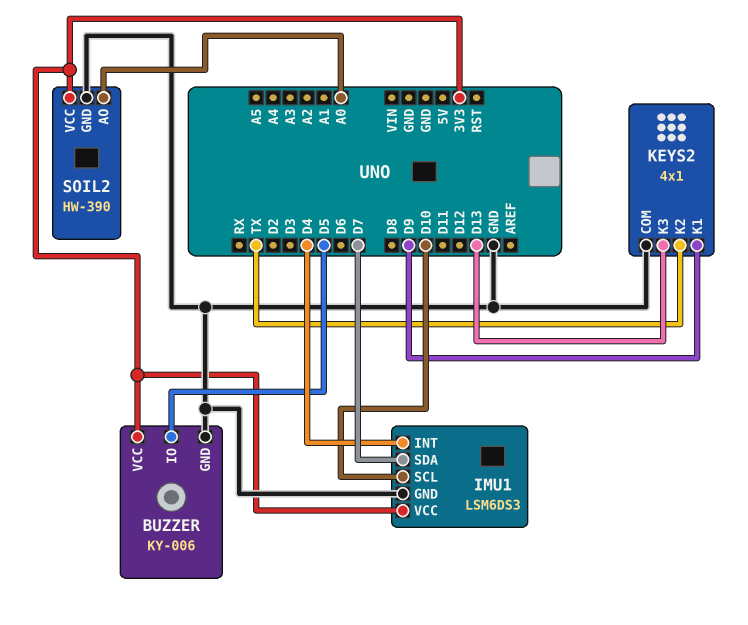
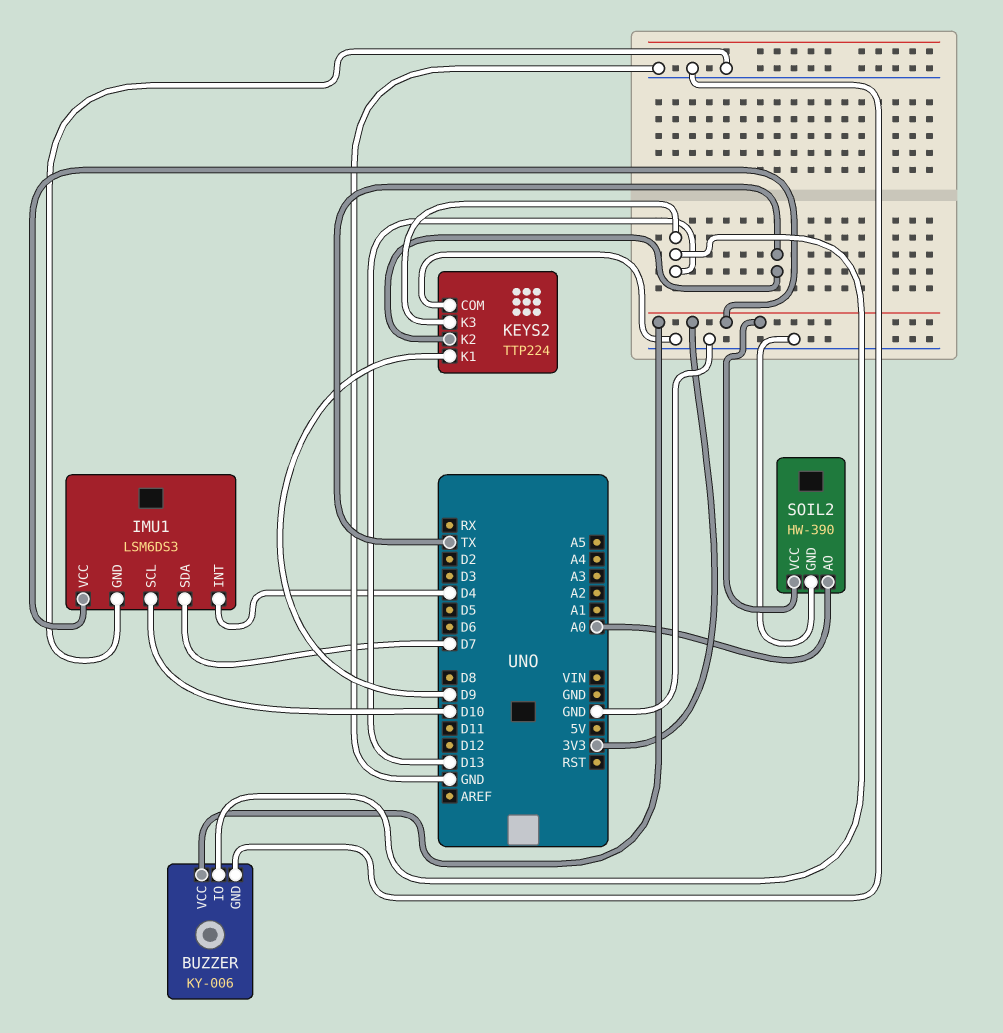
BUZZER pin IO: D5 -> D13
KEYS2: 4x1 -> TTP224

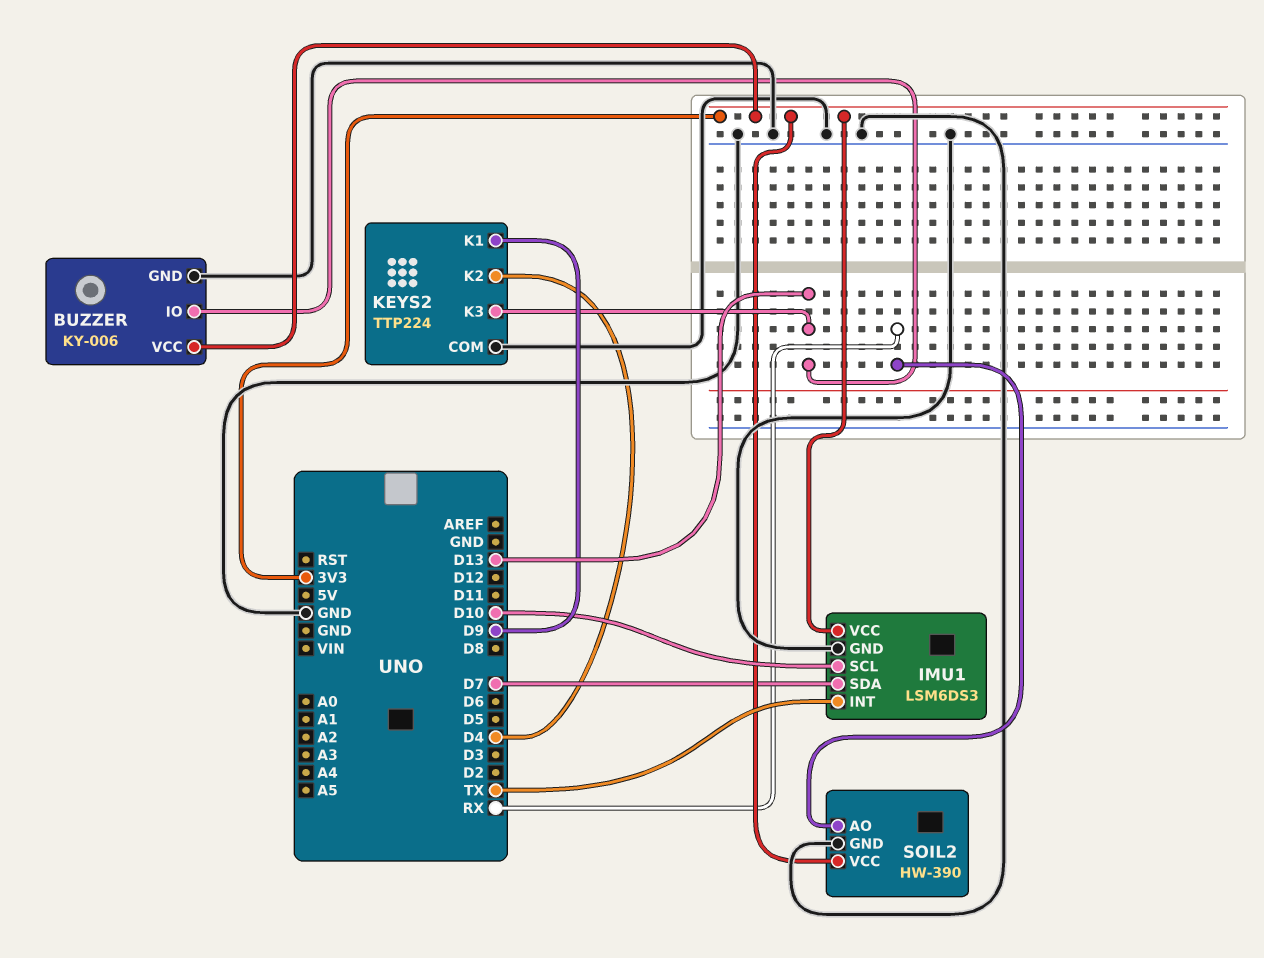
IMU1 pin INT: D4 -> TX
KEYS2 pin K2: TX -> D4
SOIL2 pin AO: A0 -> RX

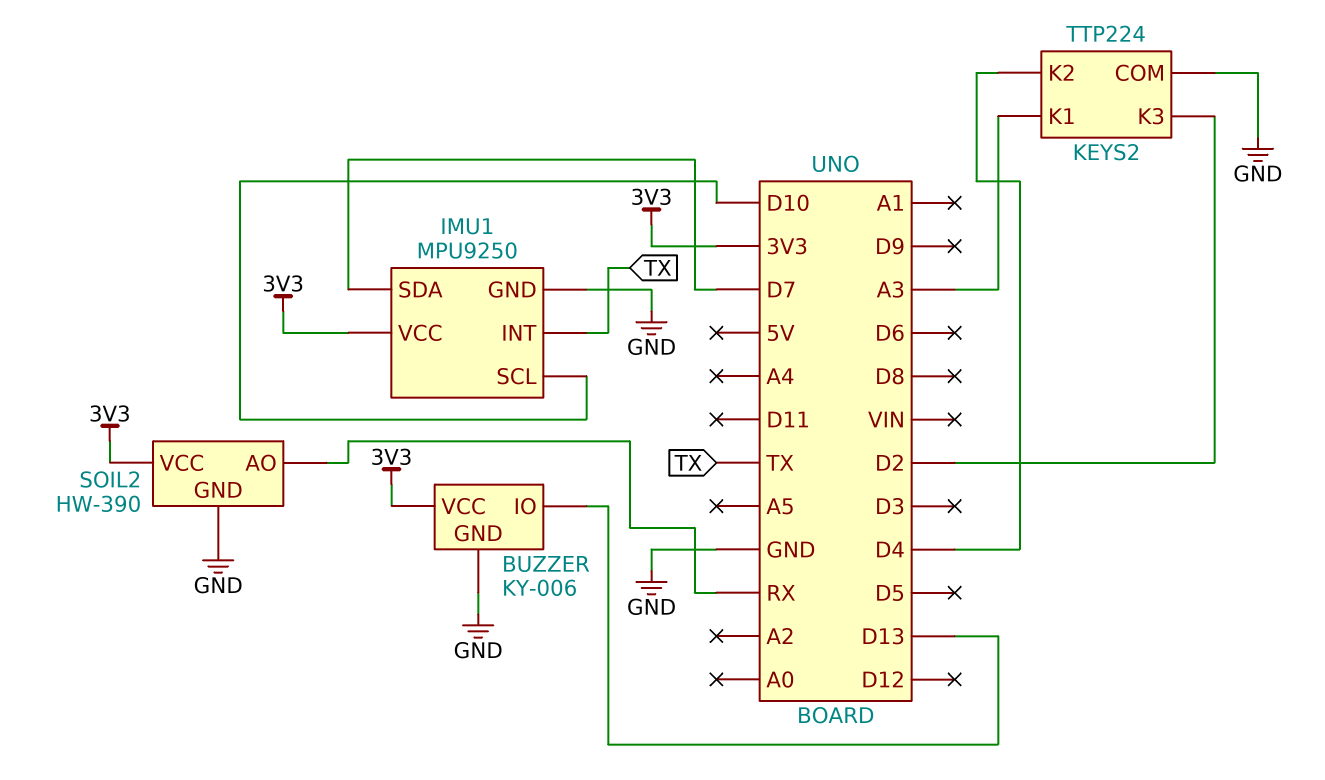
IMU1: LSM6DS3 -> MPU9250
KEYS2 pin K1: D9 -> A3
KEYS2 pin K3: D13 -> D2

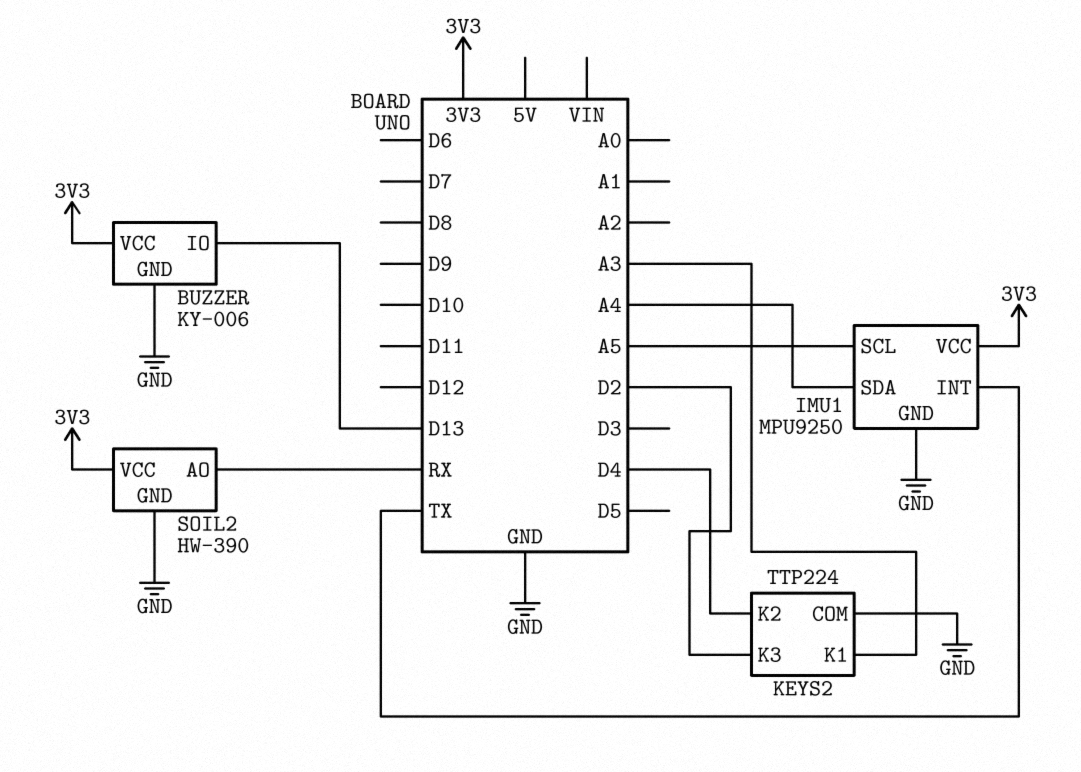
IMU1 pin SCL: D10 -> A5
IMU1 pin SDA: D7 -> A4

